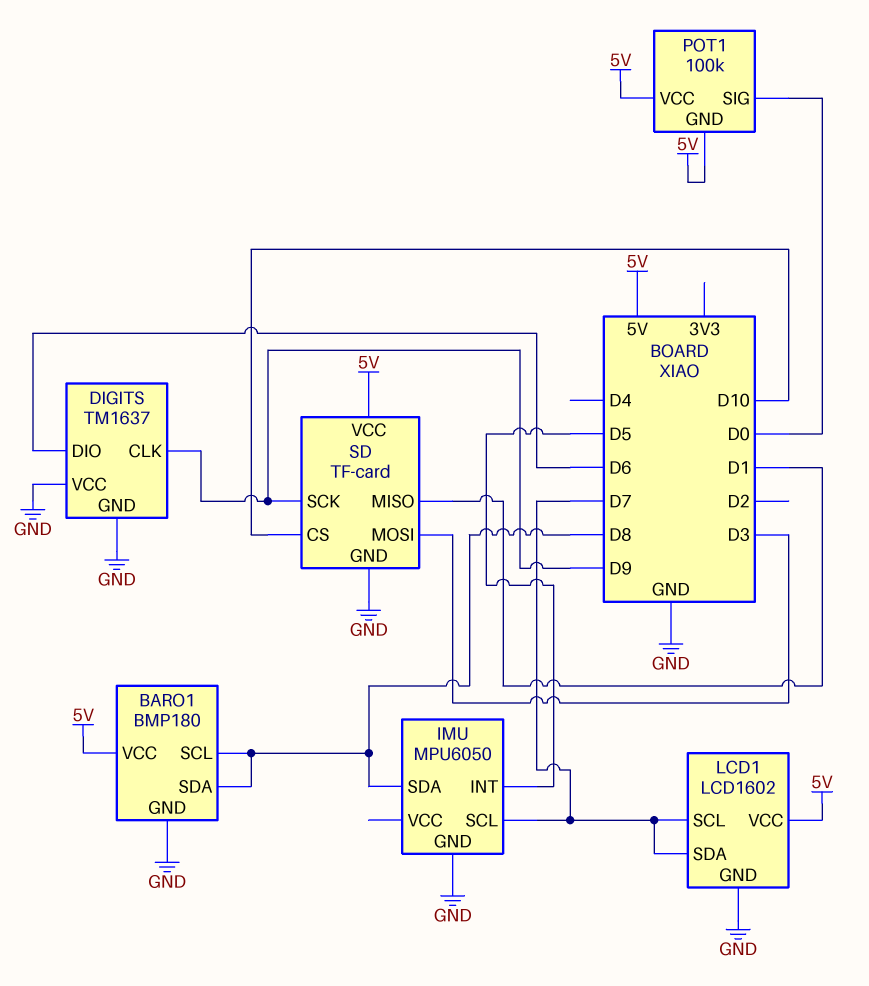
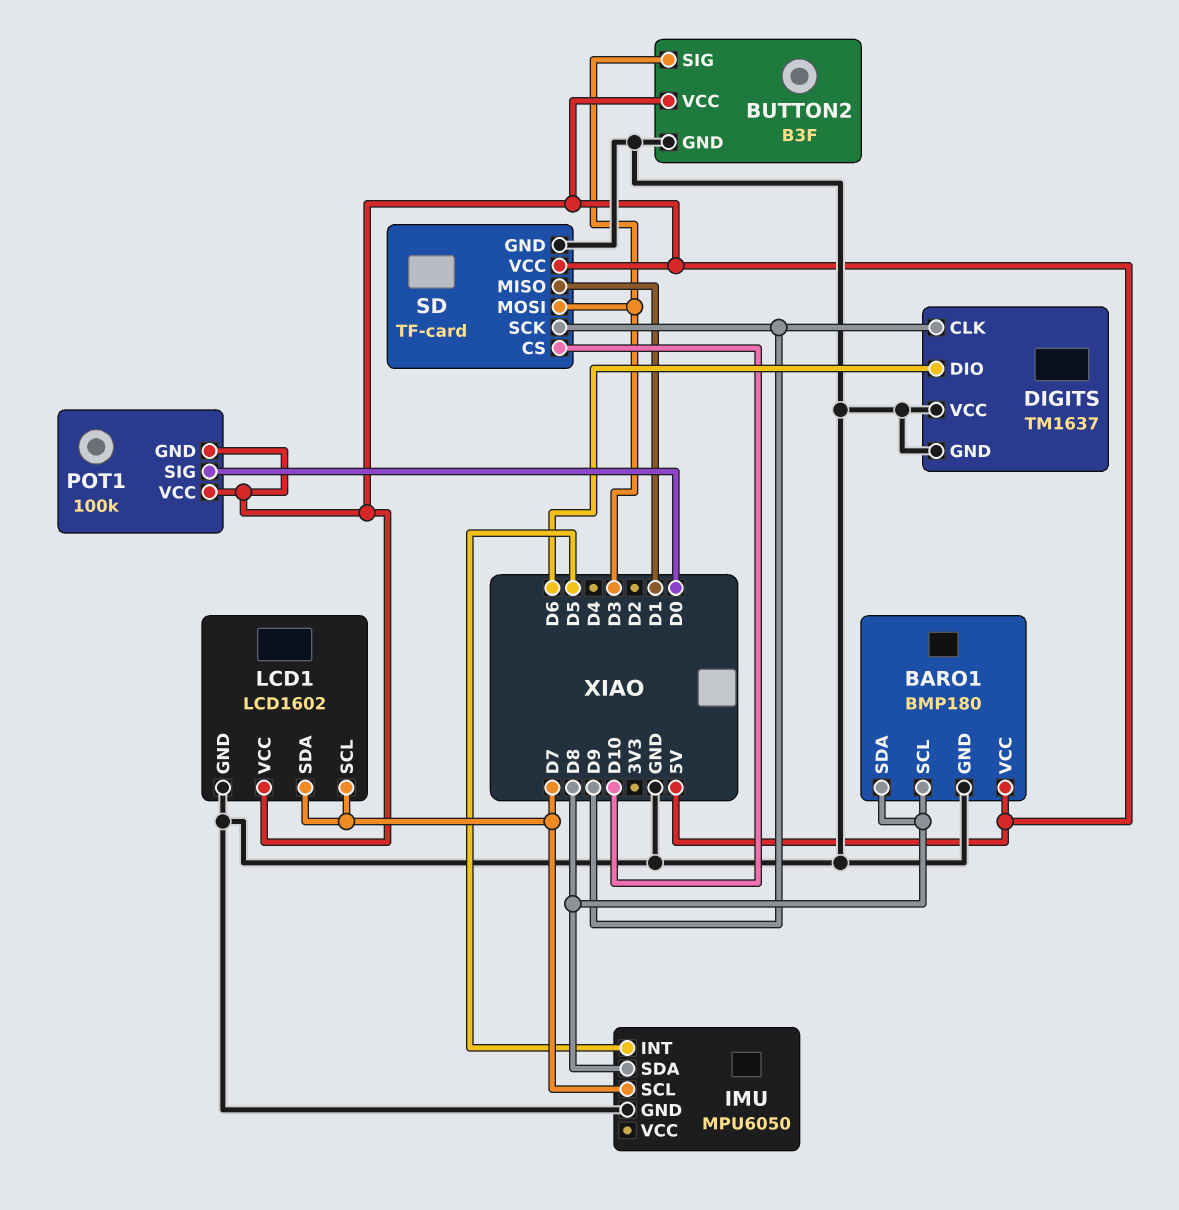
BUTTON2: none -> B3F
BUTTON2 pin GND: none -> GND
BUTTON2 pin SIG: none -> D3
BUTTON2 pin VCC: none -> 5V

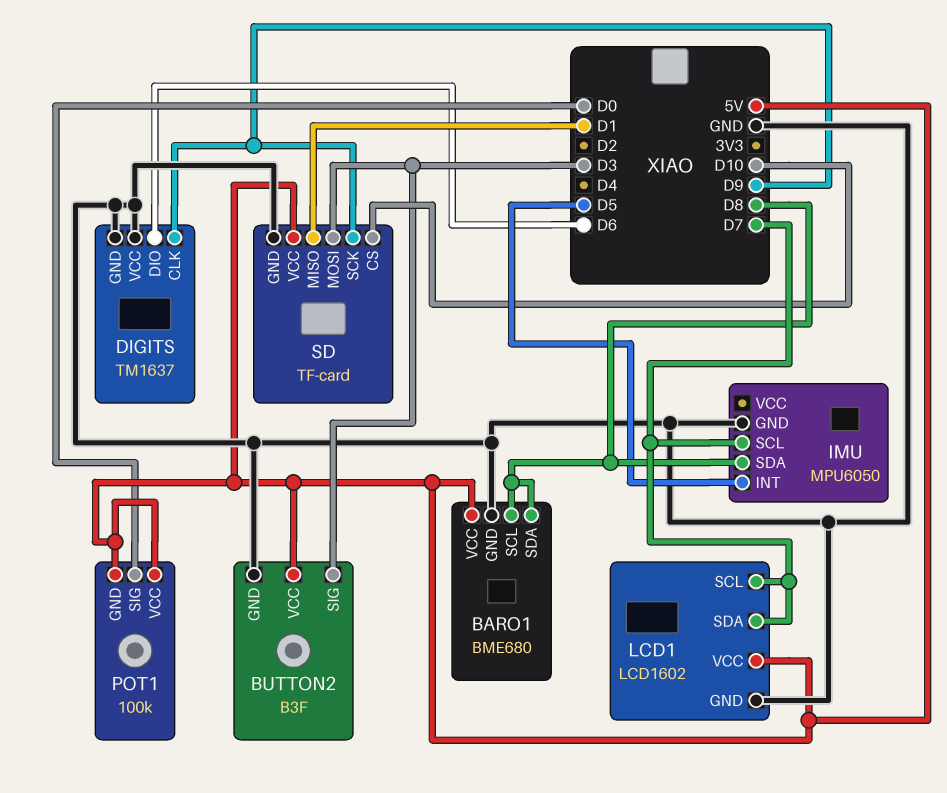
BARO1: BMP180 -> BME680

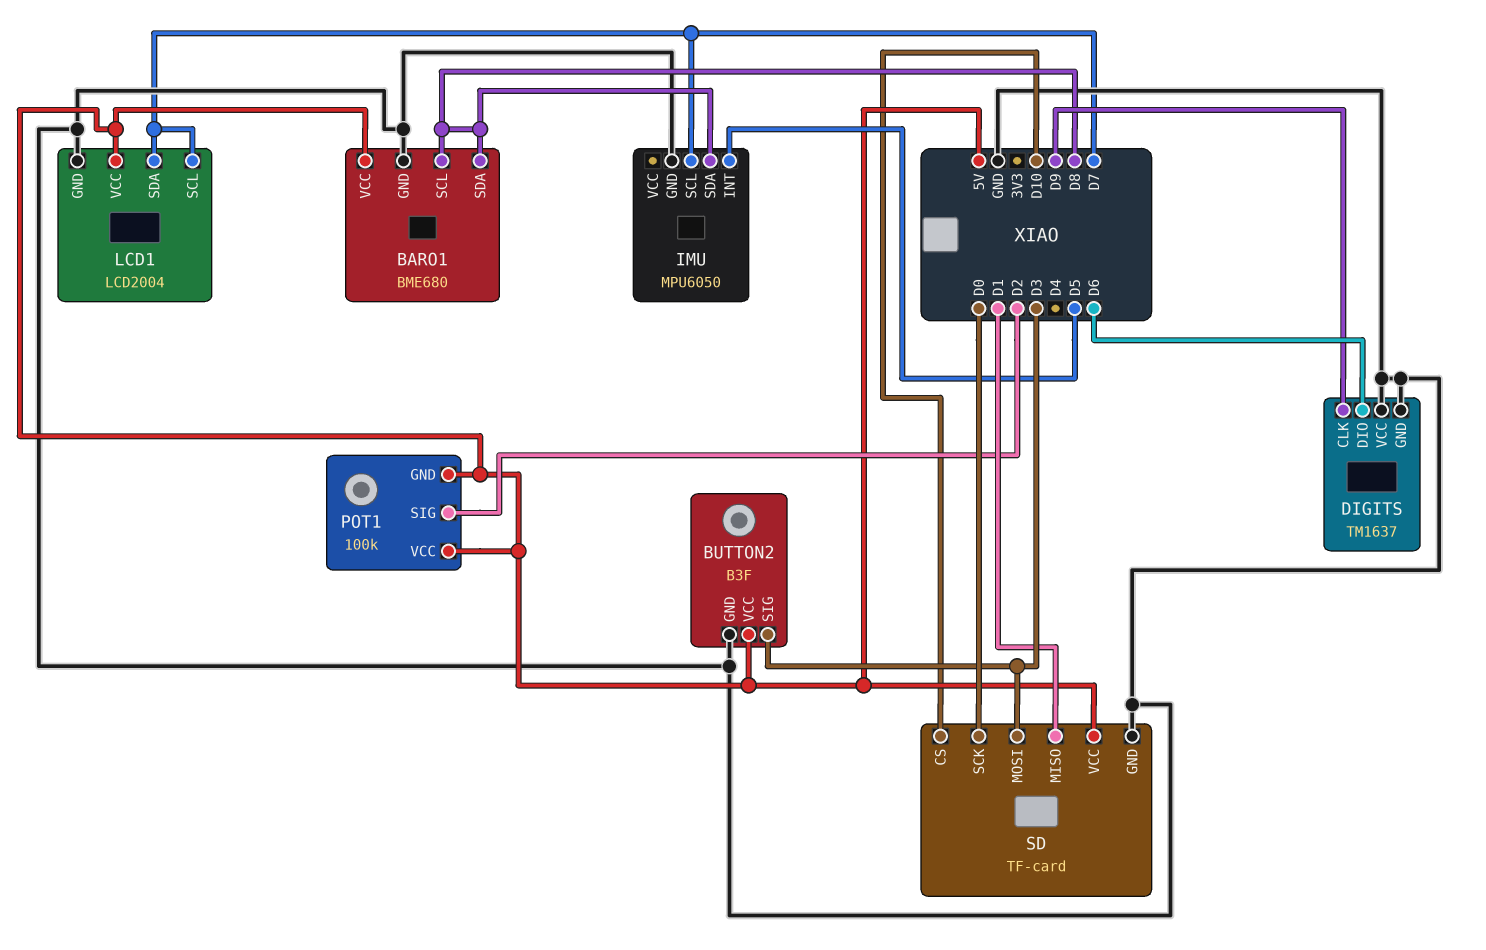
LCD1: LCD1602 -> LCD2004
POT1 pin SIG: D0 -> D2
SD pin SCK: D9 -> D0

